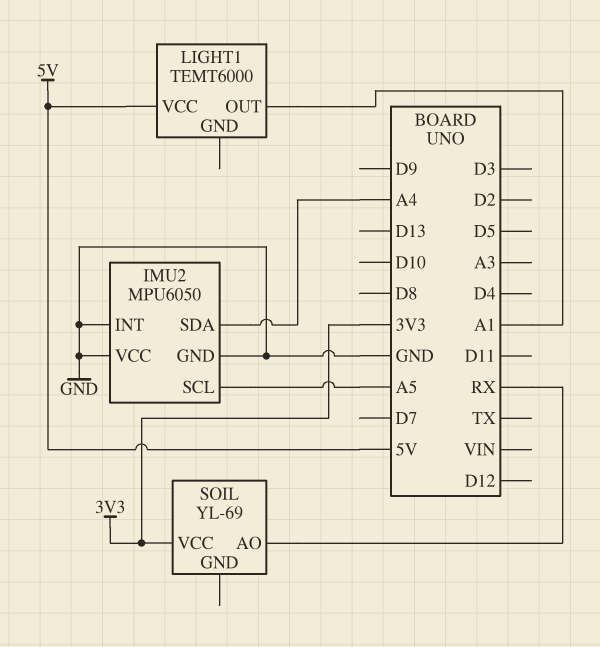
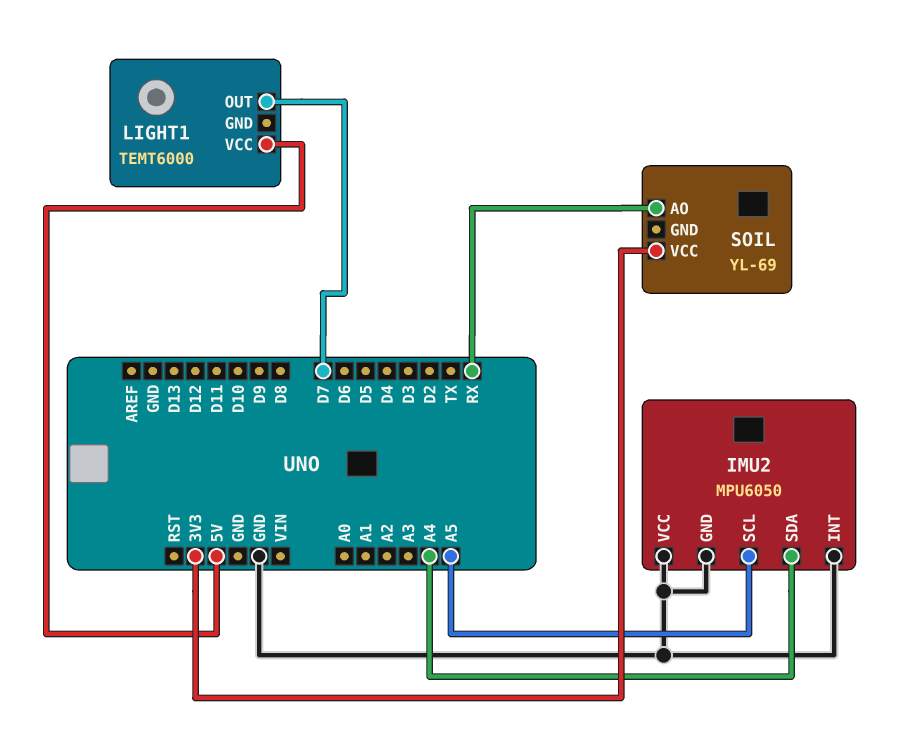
LIGHT1 pin OUT: A1 -> D7

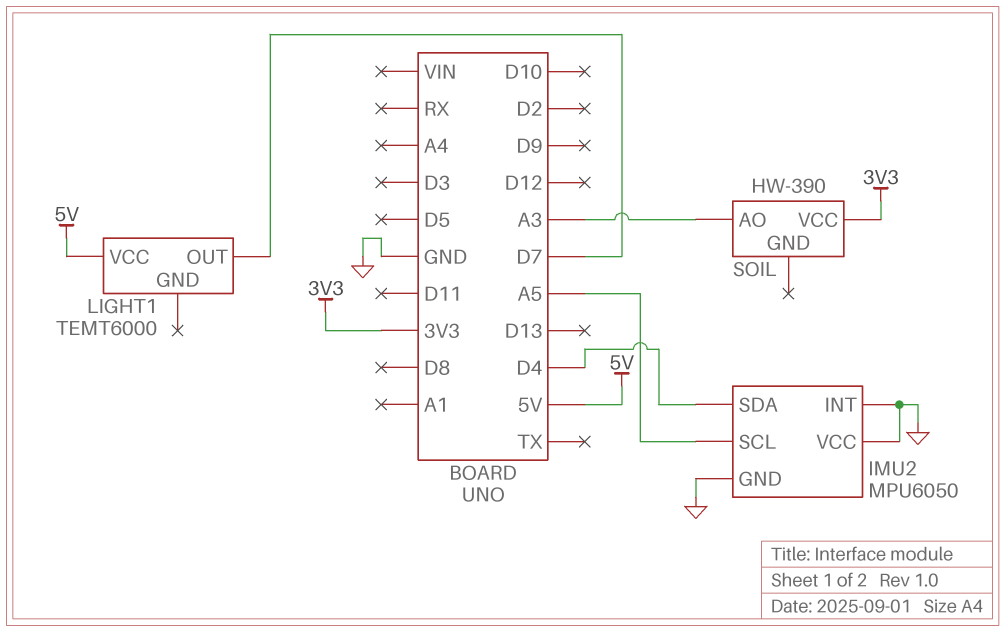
IMU2 pin SDA: A4 -> D4
SOIL: YL-69 -> HW-390
SOIL pin AO: RX -> A3

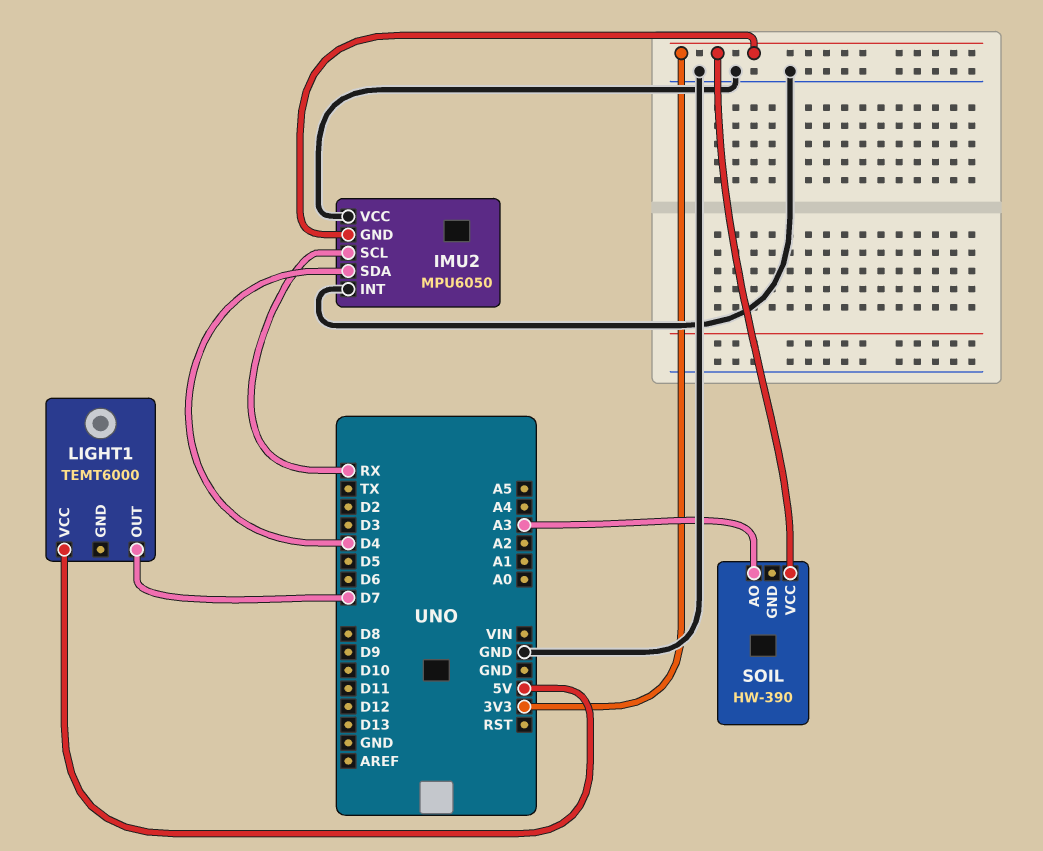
IMU2 pin GND: GND -> 3V3
IMU2 pin SCL: A5 -> RX

